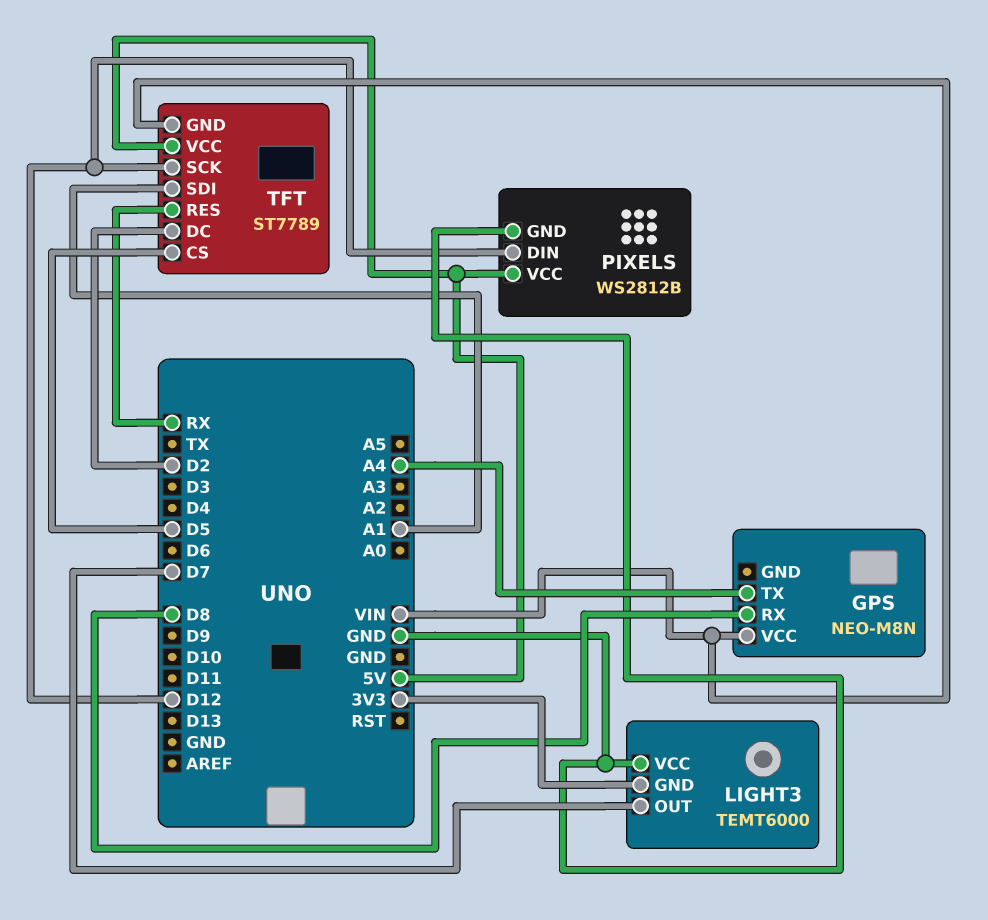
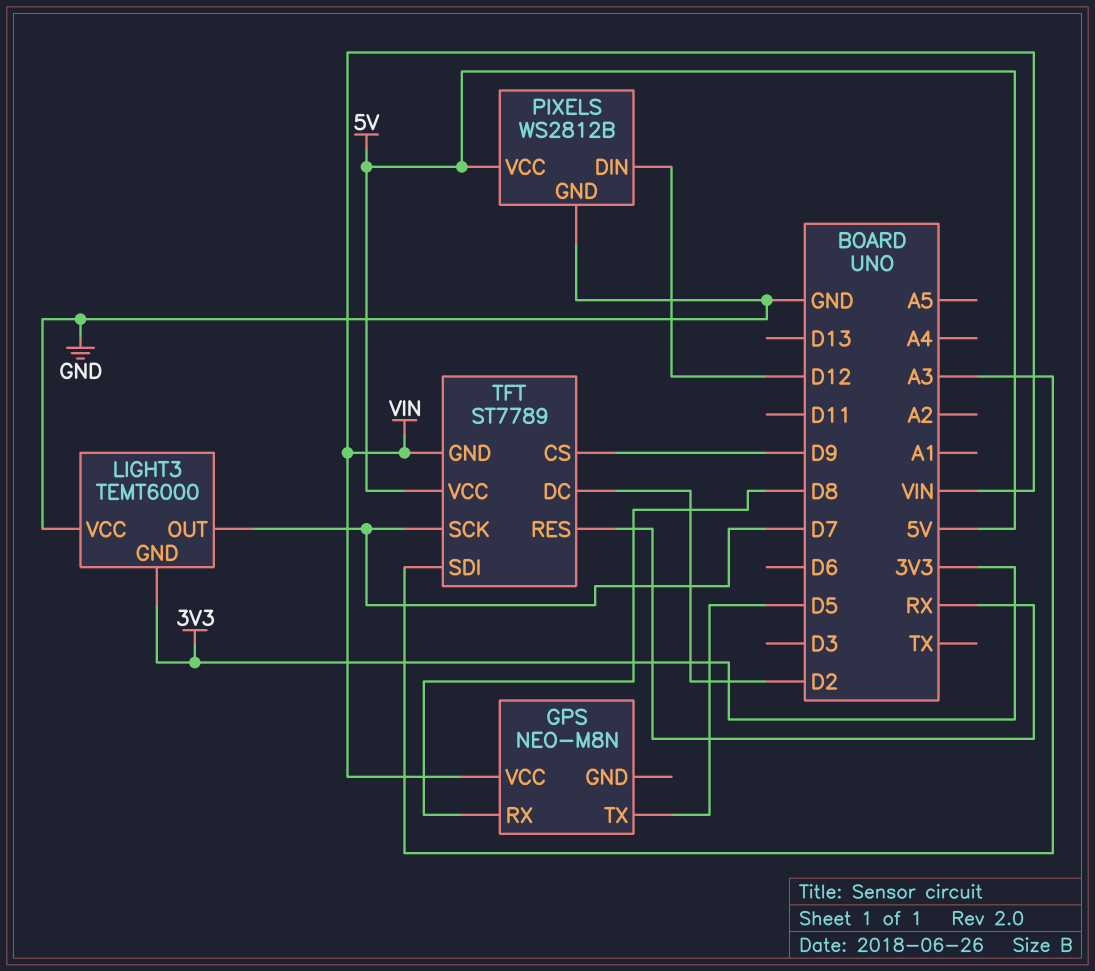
GPS pin TX: A4 -> D5
TFT pin CS: D5 -> D9
TFT pin SCK: D12 -> D7
TFT pin SDI: A1 -> A3

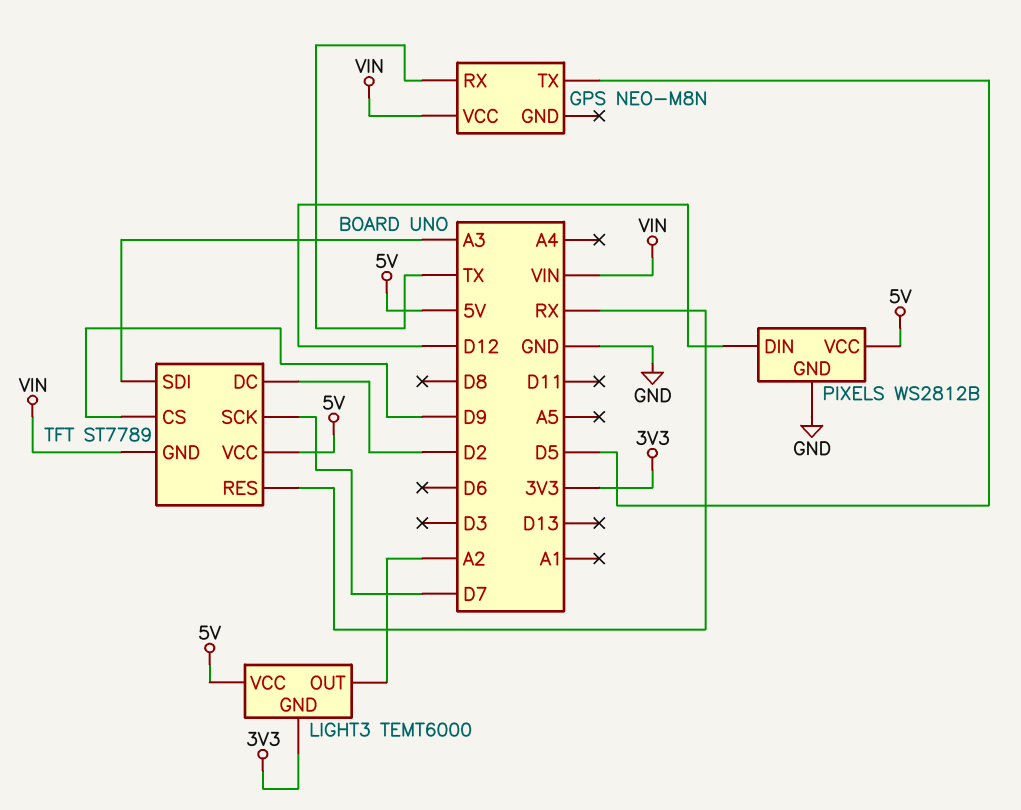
GPS pin RX: D8 -> TX
LIGHT3 pin OUT: D7 -> A2
LIGHT3 pin VCC: GND -> 5V

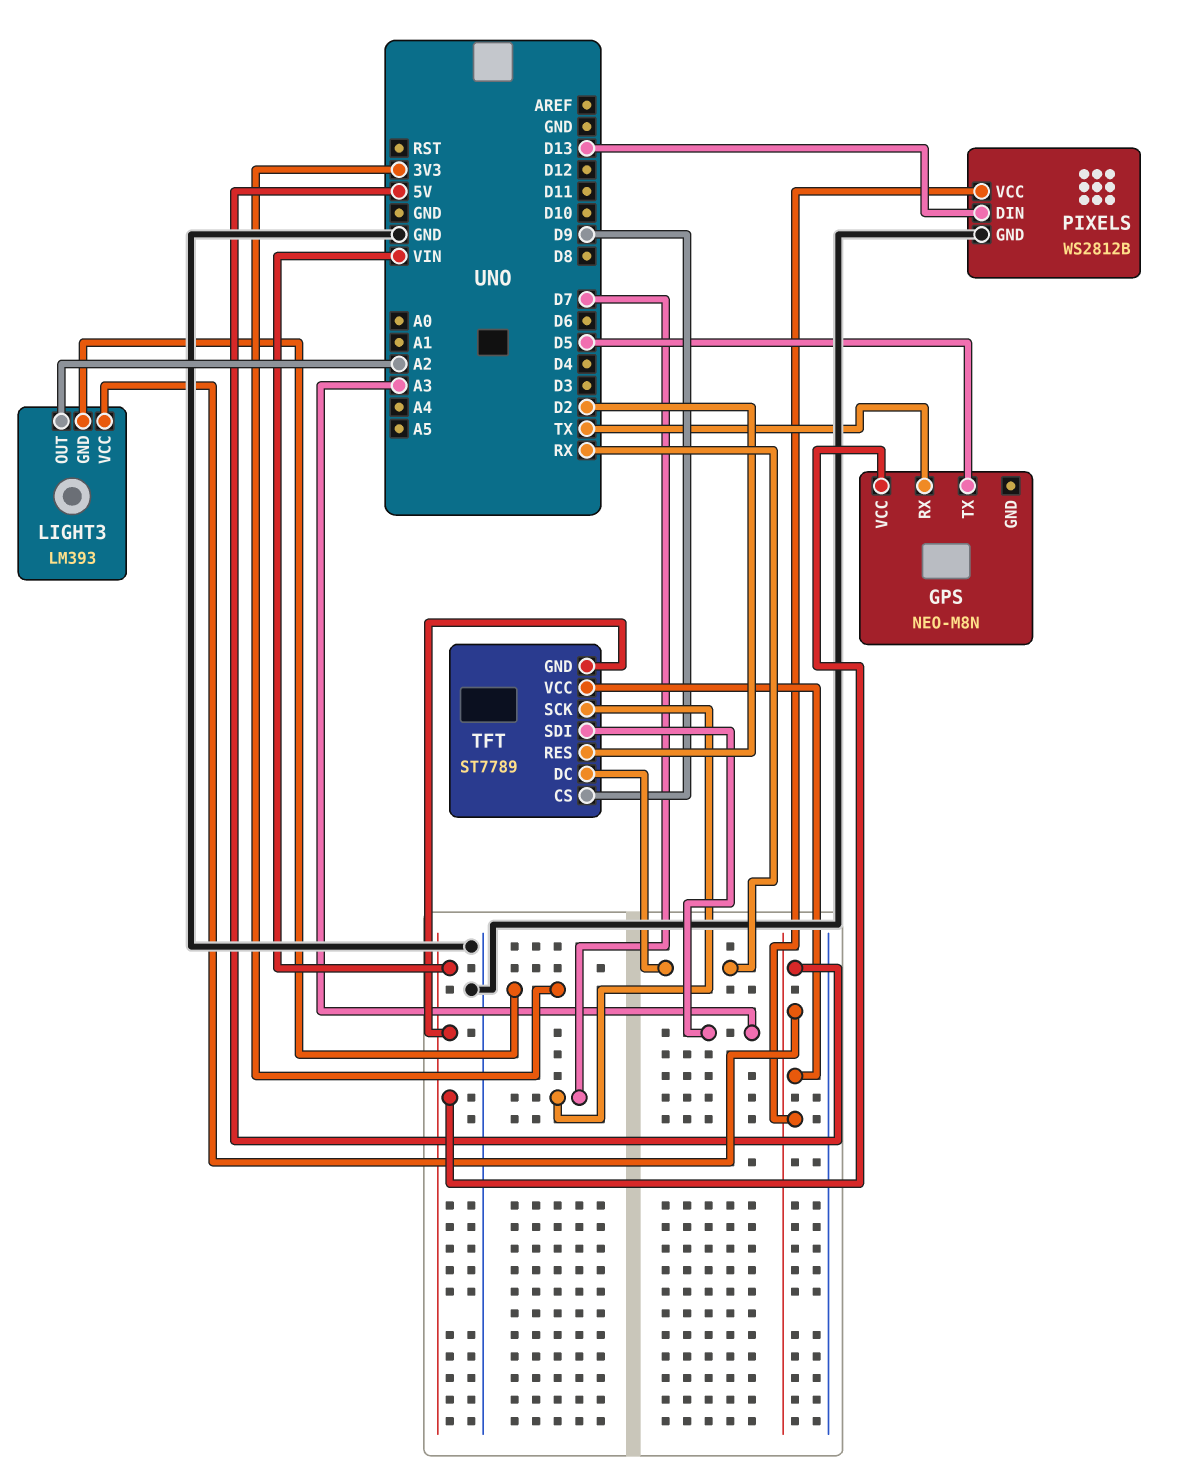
LIGHT3: TEMT6000 -> LM393
PIXELS pin DIN: D12 -> D13
TFT pin DC: D2 -> RX
TFT pin RES: RX -> D2

